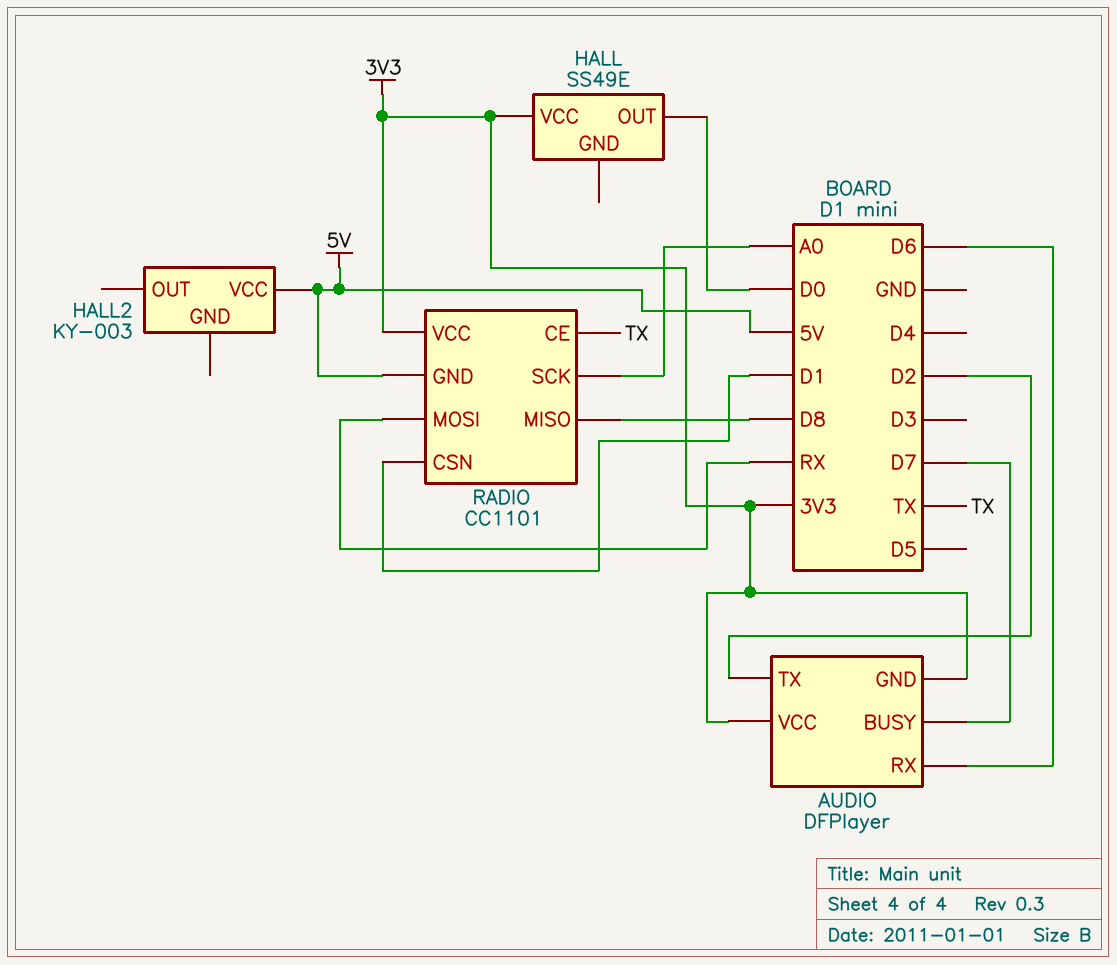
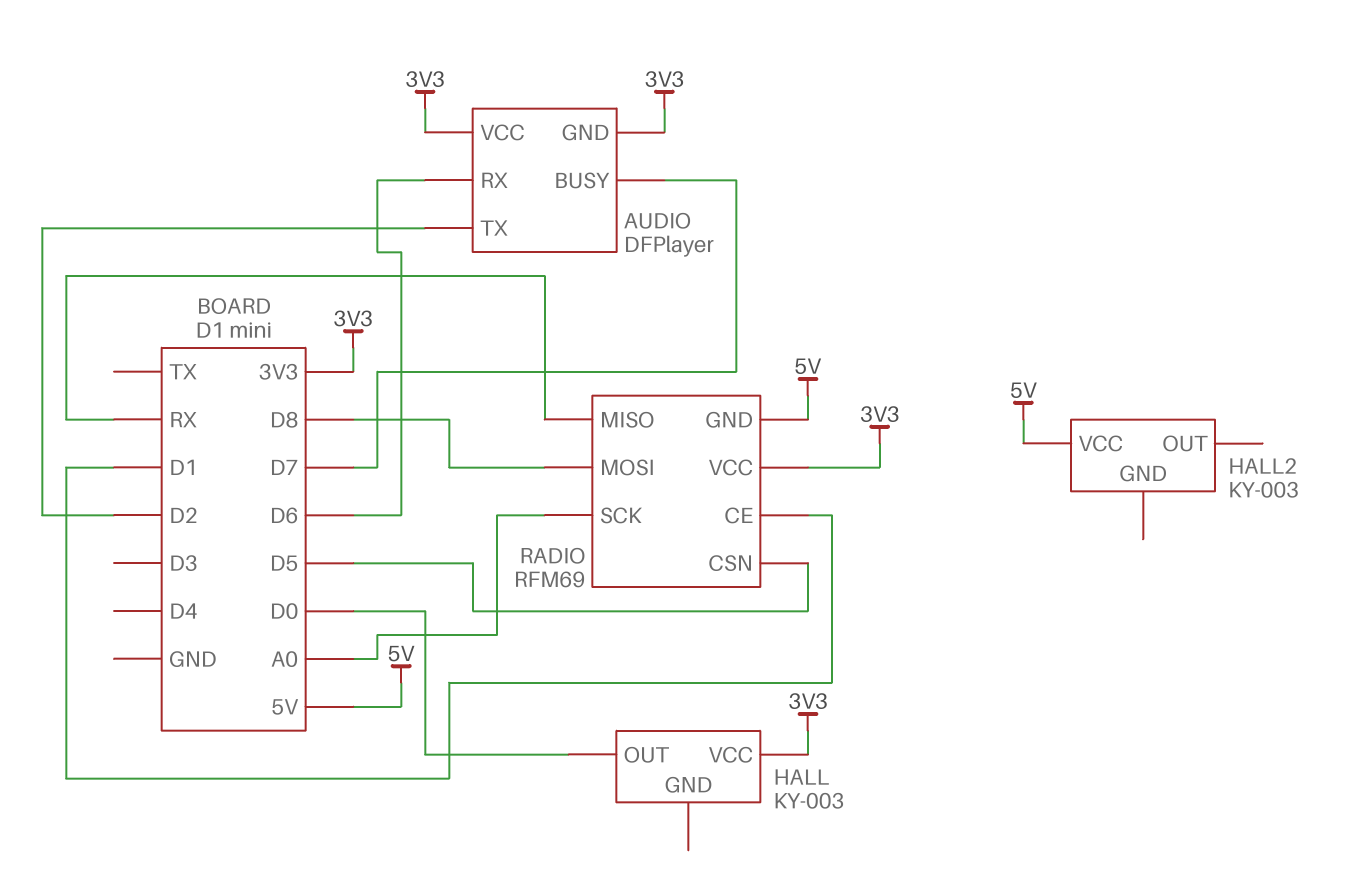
HALL: SS49E -> KY-003
RADIO: CC1101 -> RFM69
RADIO pin CE: TX -> D1
RADIO pin CSN: D1 -> D5
RADIO pin MISO: D8 -> RX
RADIO pin MOSI: RX -> D8

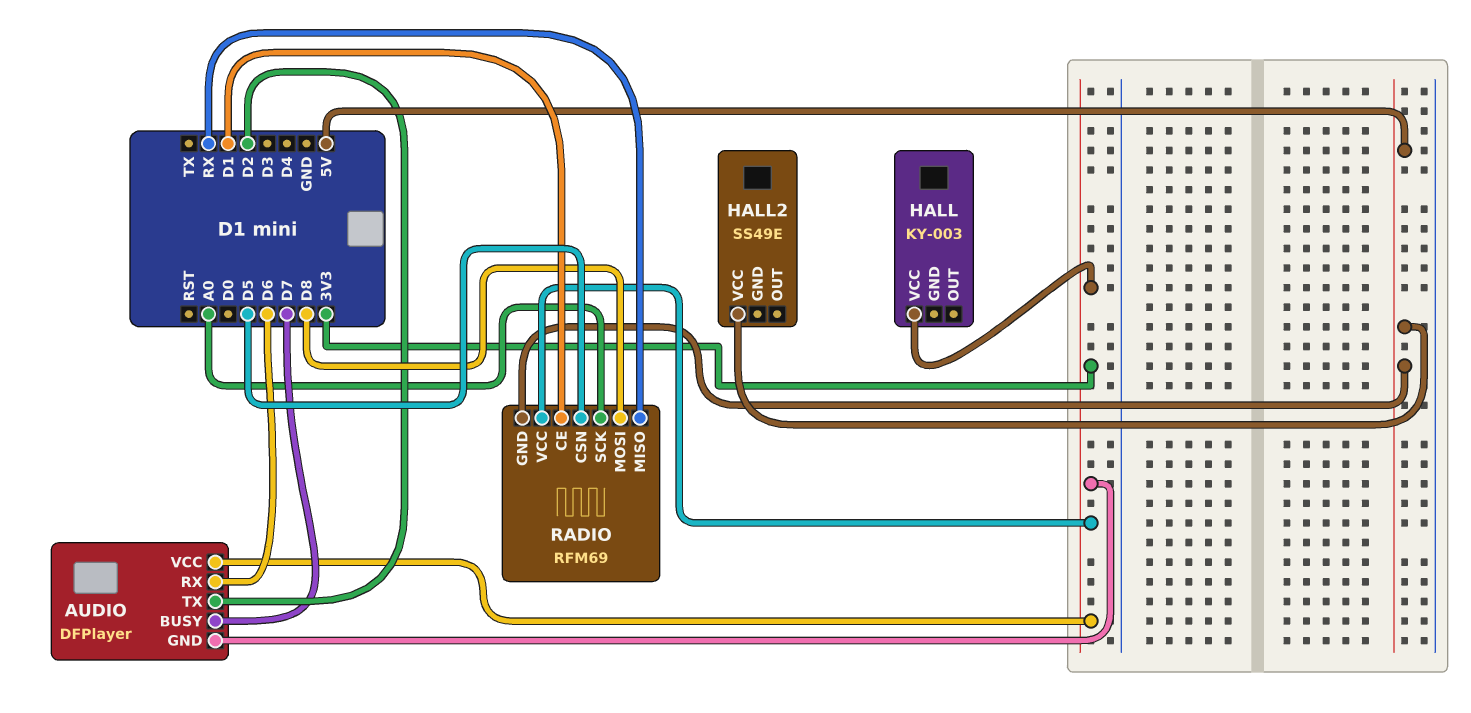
HALL pin OUT: D0 -> none
HALL2: KY-003 -> SS49E

